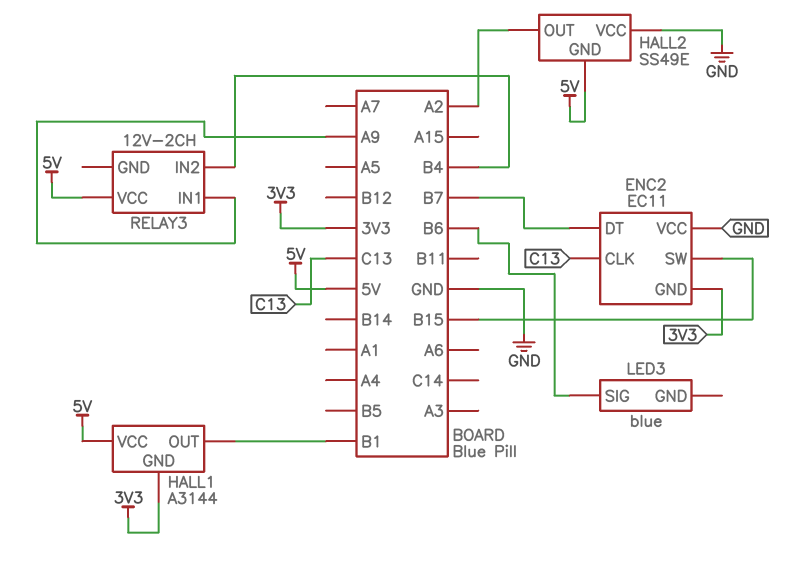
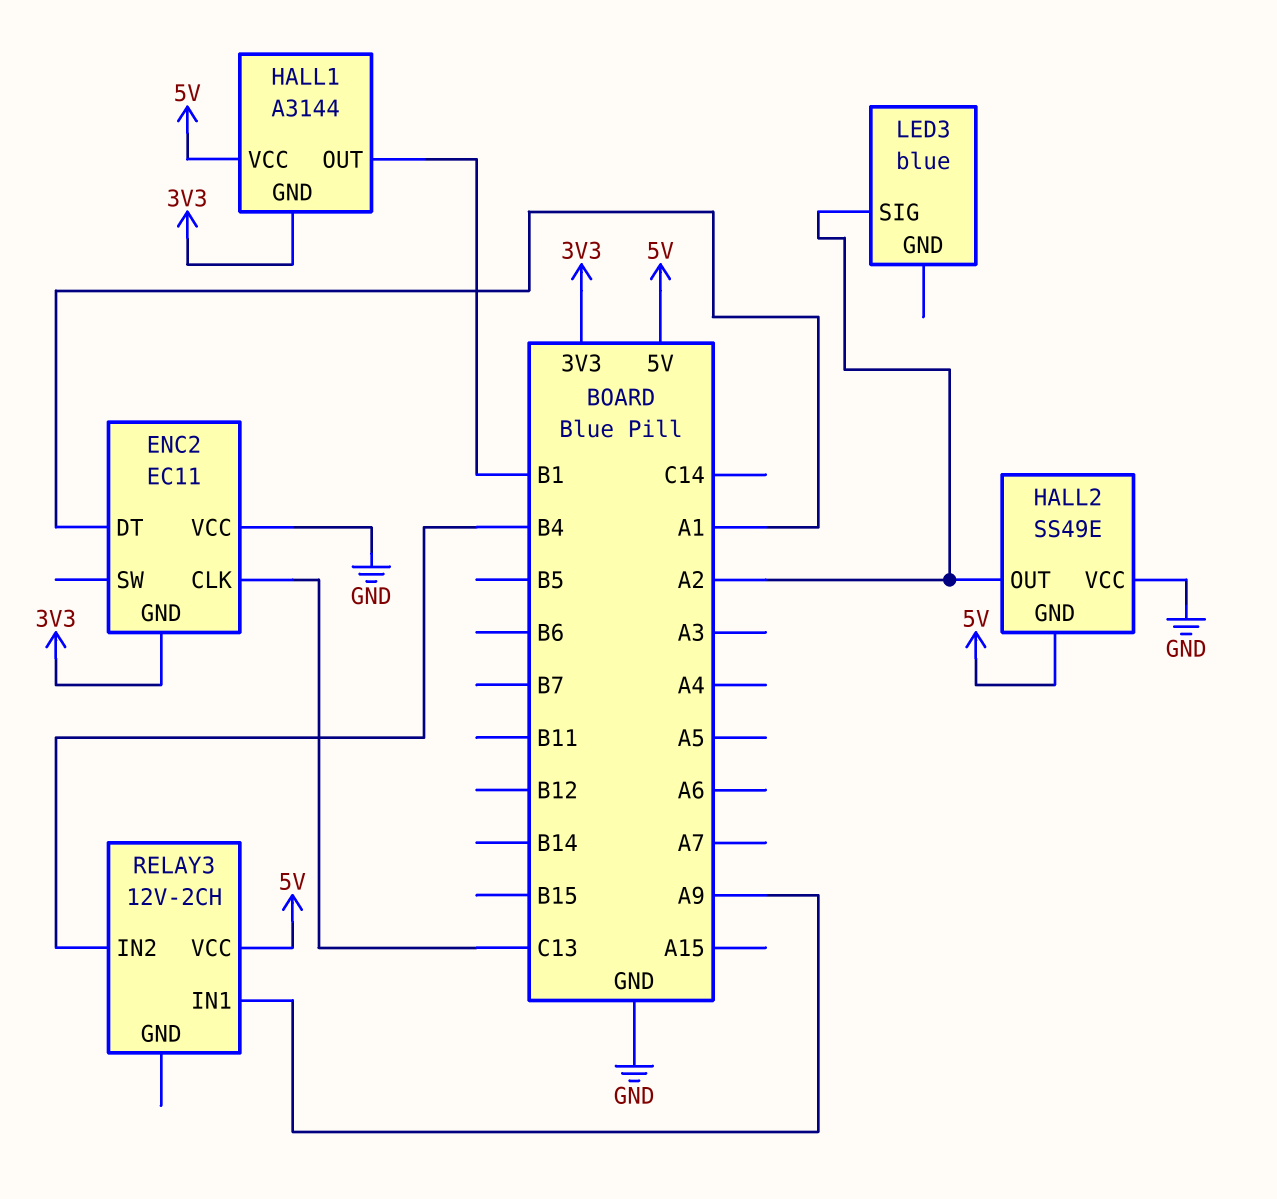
ENC2 pin DT: B7 -> A1
ENC2 pin SW: B15 -> none
LED3 pin SIG: B6 -> A2

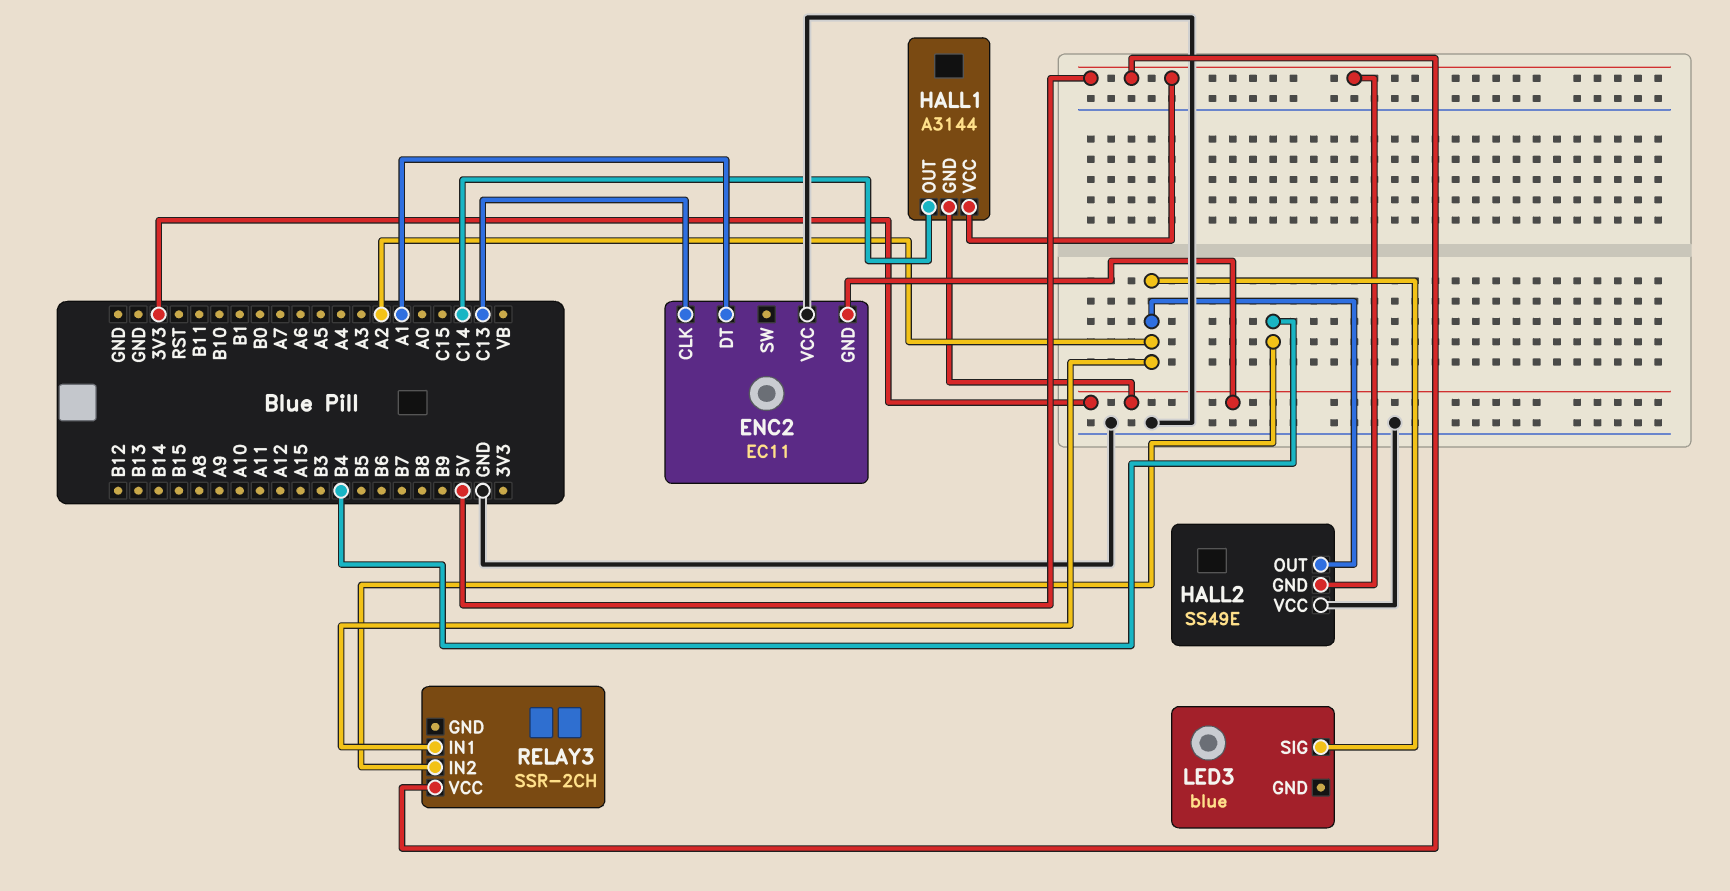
HALL1 pin OUT: B1 -> C14
RELAY3: 12V-2CH -> SSR-2CH
RELAY3 pin IN1: A9 -> A2

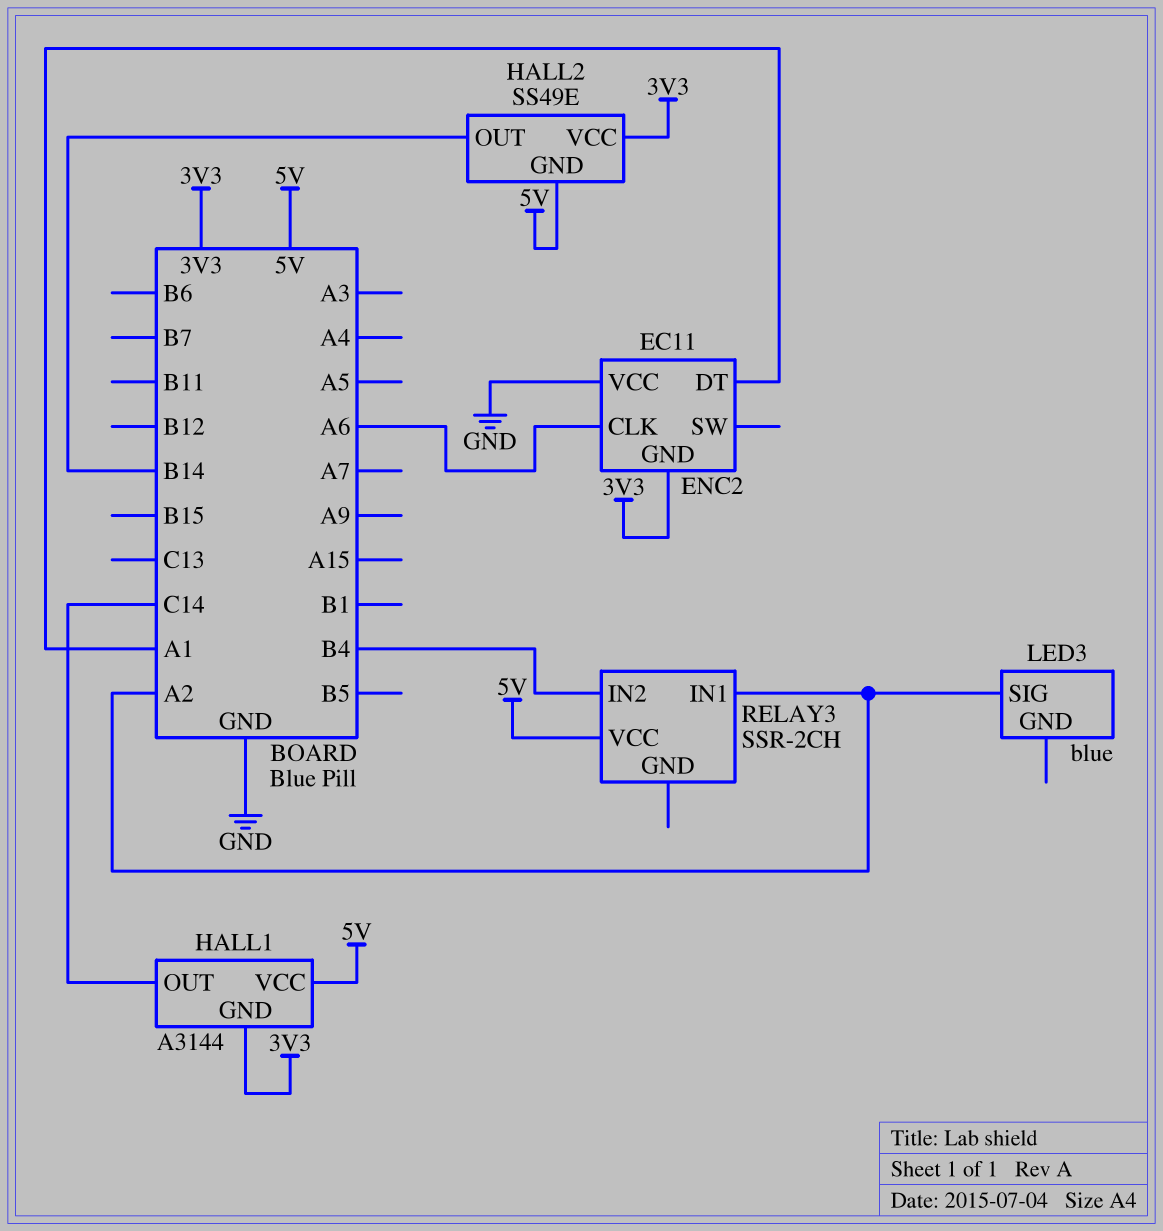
ENC2 pin CLK: C13 -> A6
HALL2 pin OUT: A2 -> B14
HALL2 pin VCC: GND -> 3V3

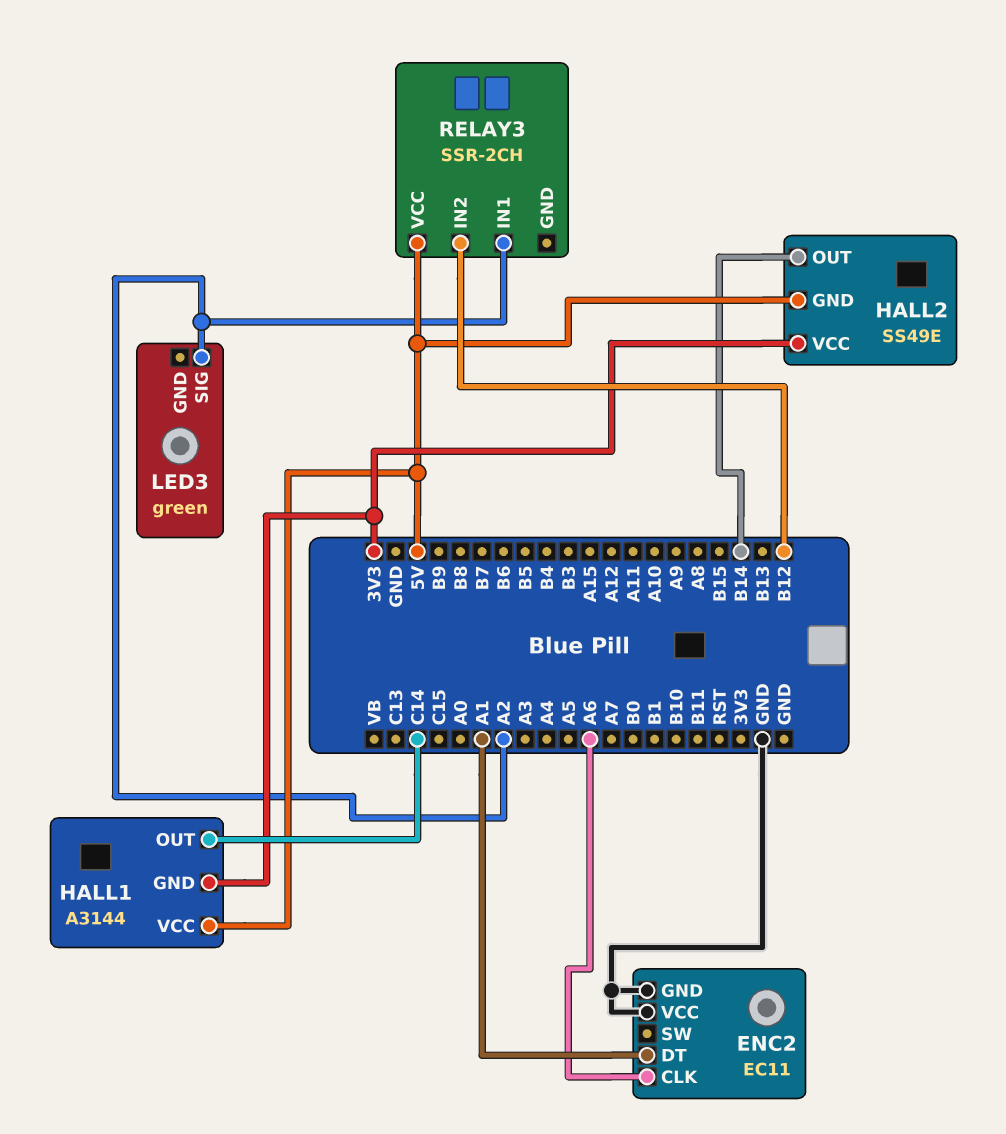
ENC2 pin GND: 3V3 -> GND
LED3: blue -> green
RELAY3 pin IN2: B4 -> B12

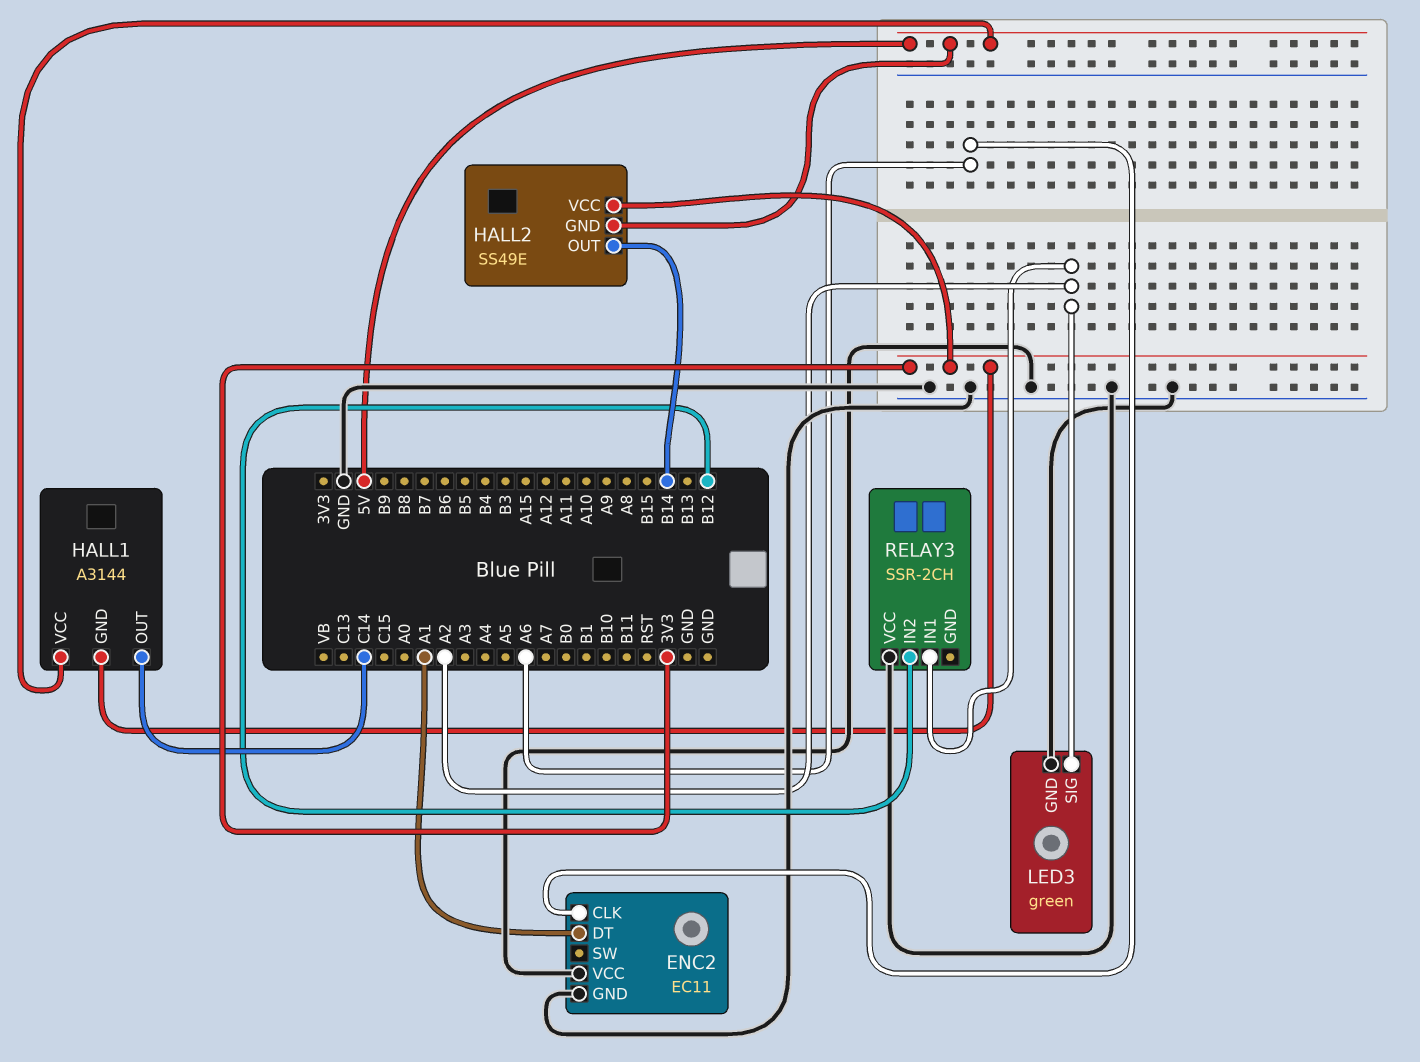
LED3 pin GND: none -> GND
RELAY3 pin VCC: 5V -> GND

